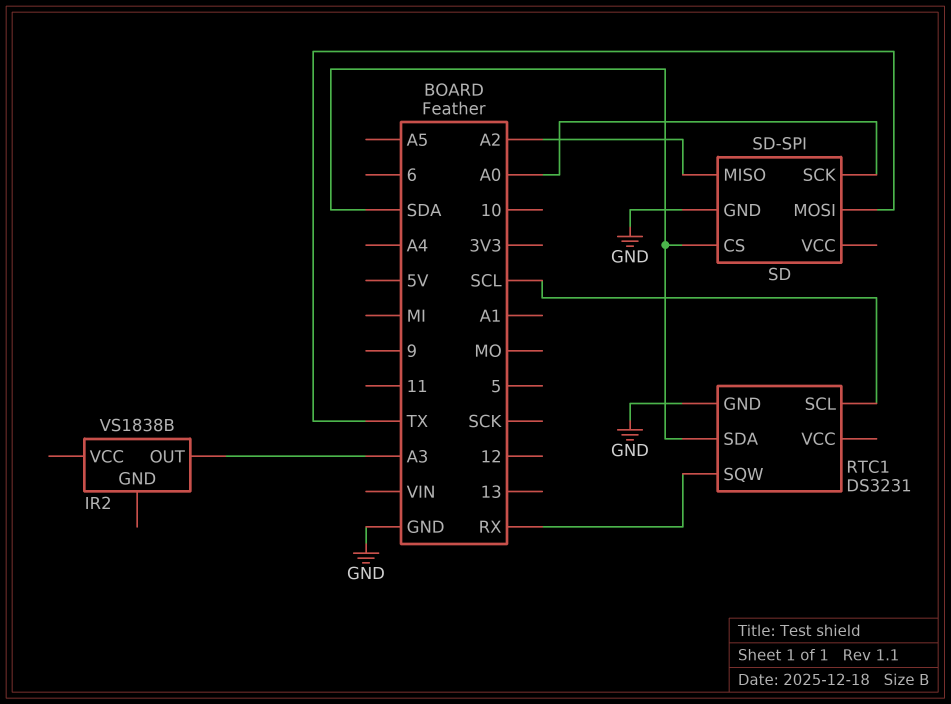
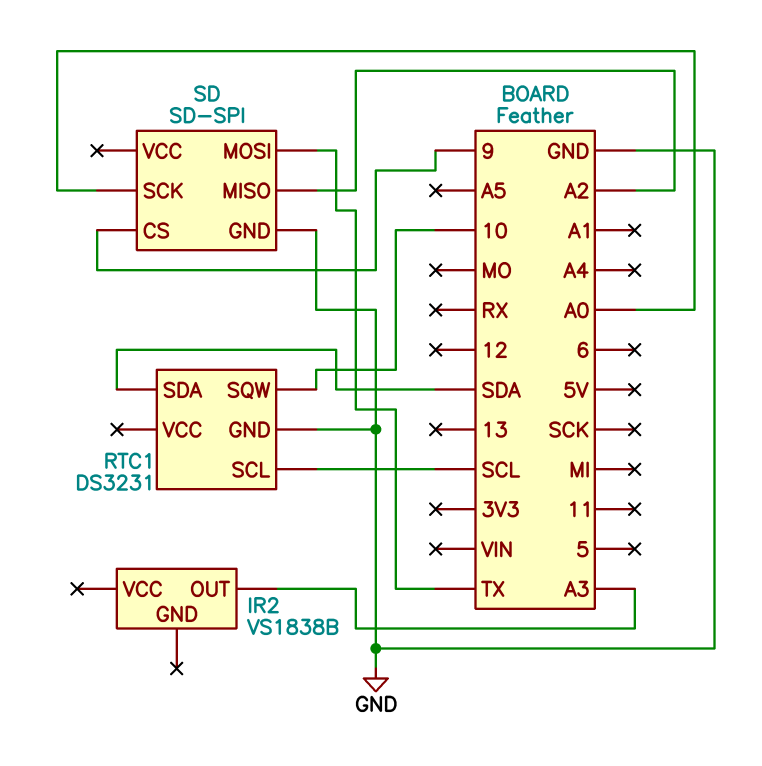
RTC1 pin SQW: RX -> 10
SD pin CS: SDA -> 9

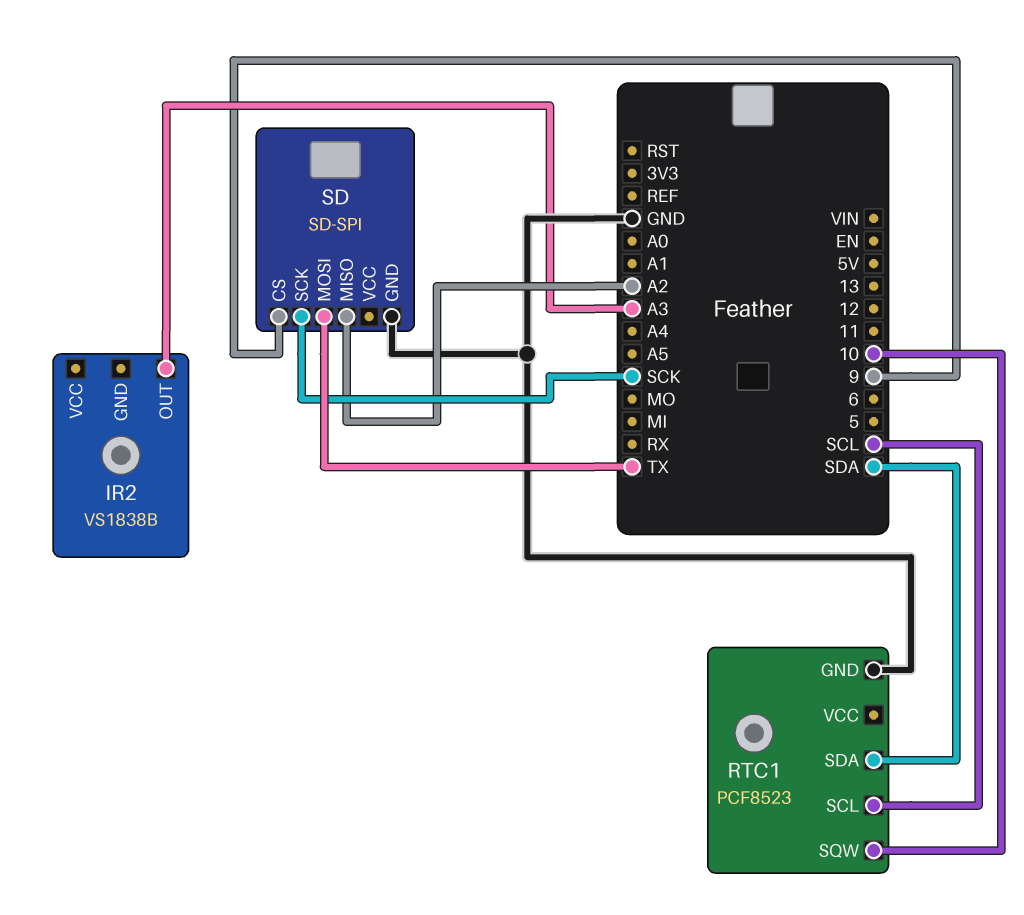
RTC1: DS3231 -> PCF8523
SD pin SCK: A0 -> SCK

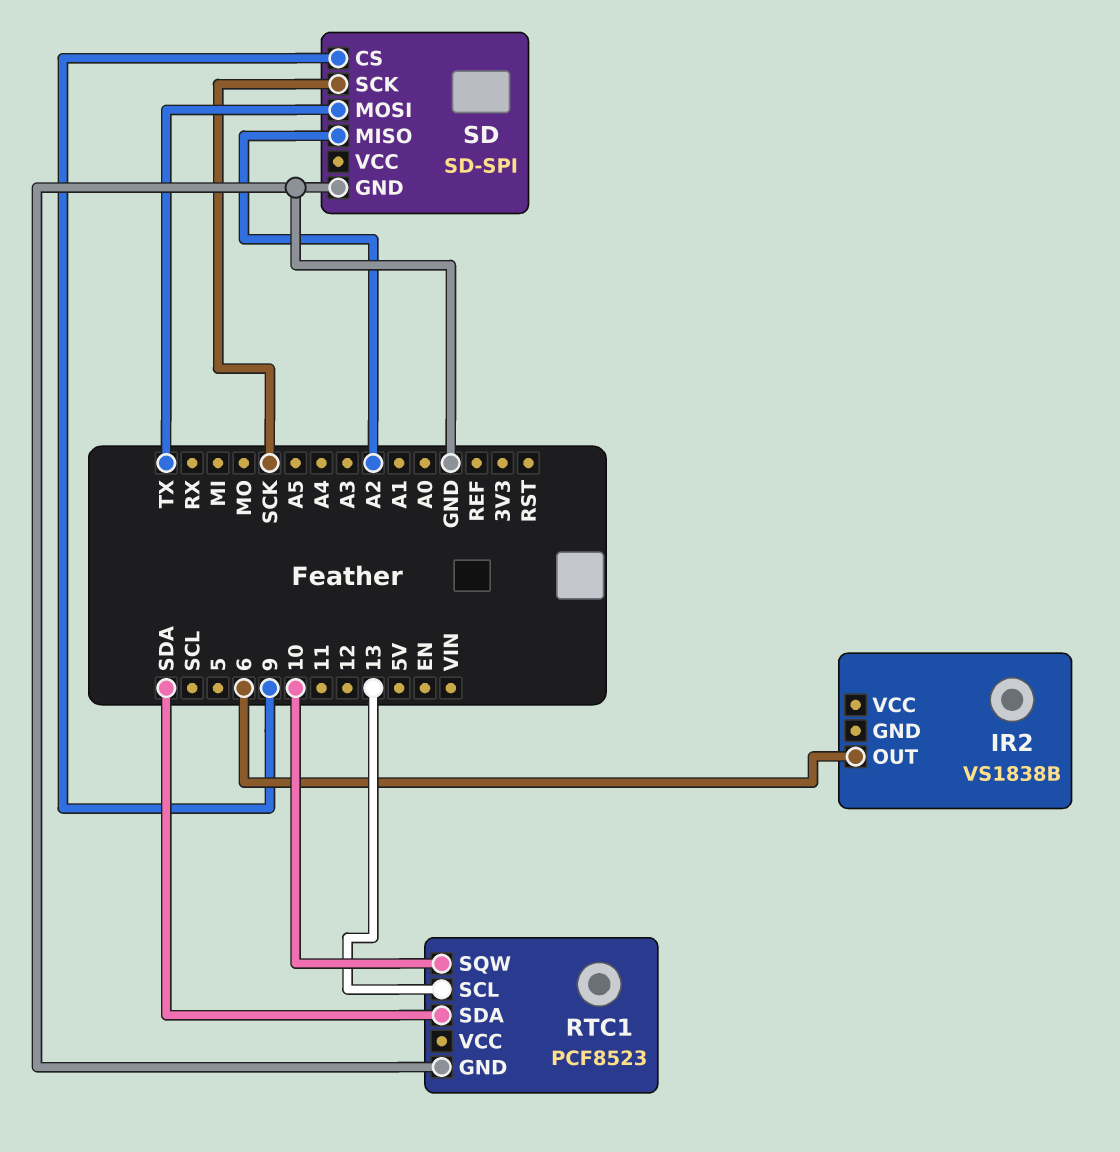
IR2 pin OUT: A3 -> 6
RTC1 pin SCL: SCL -> 13

